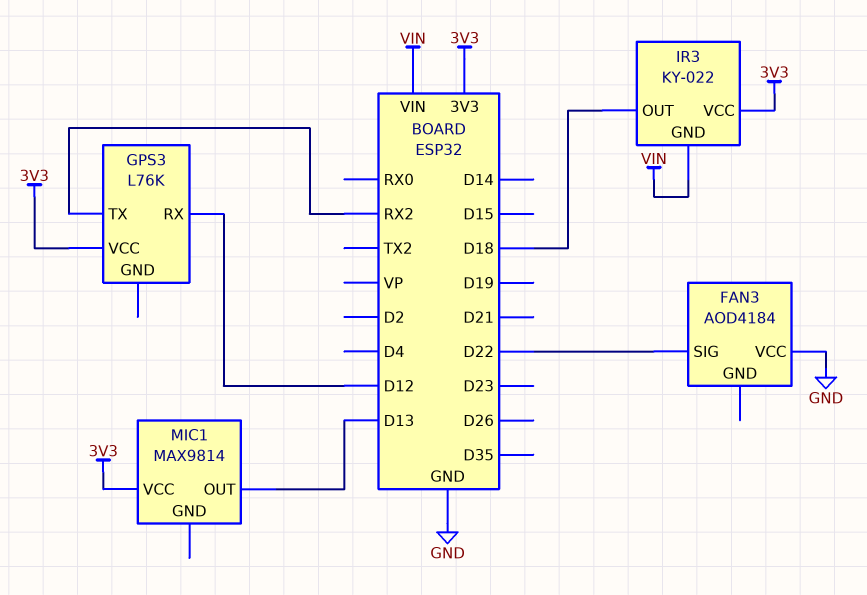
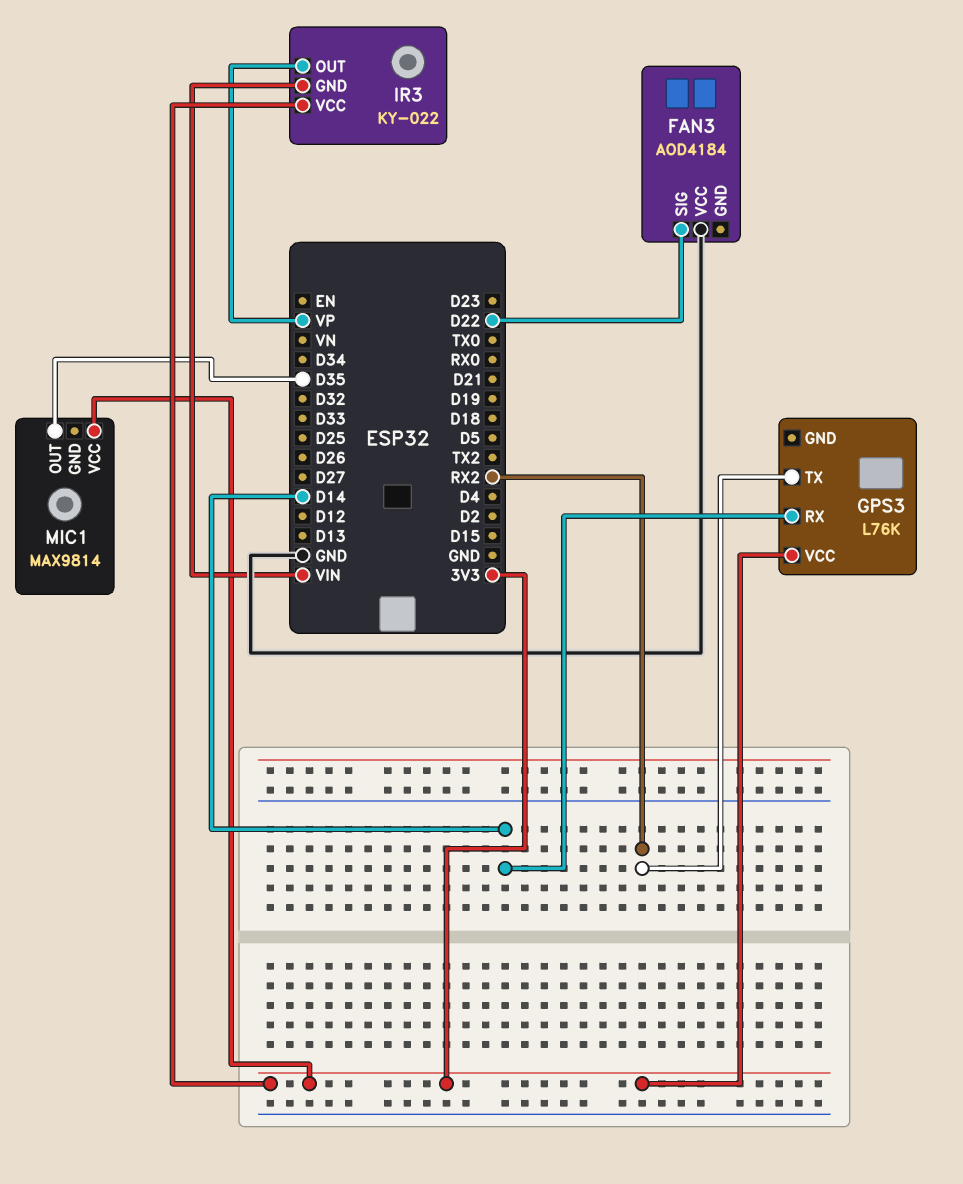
GPS3 pin RX: D12 -> D14
IR3 pin OUT: D18 -> VP
MIC1 pin OUT: D13 -> D35

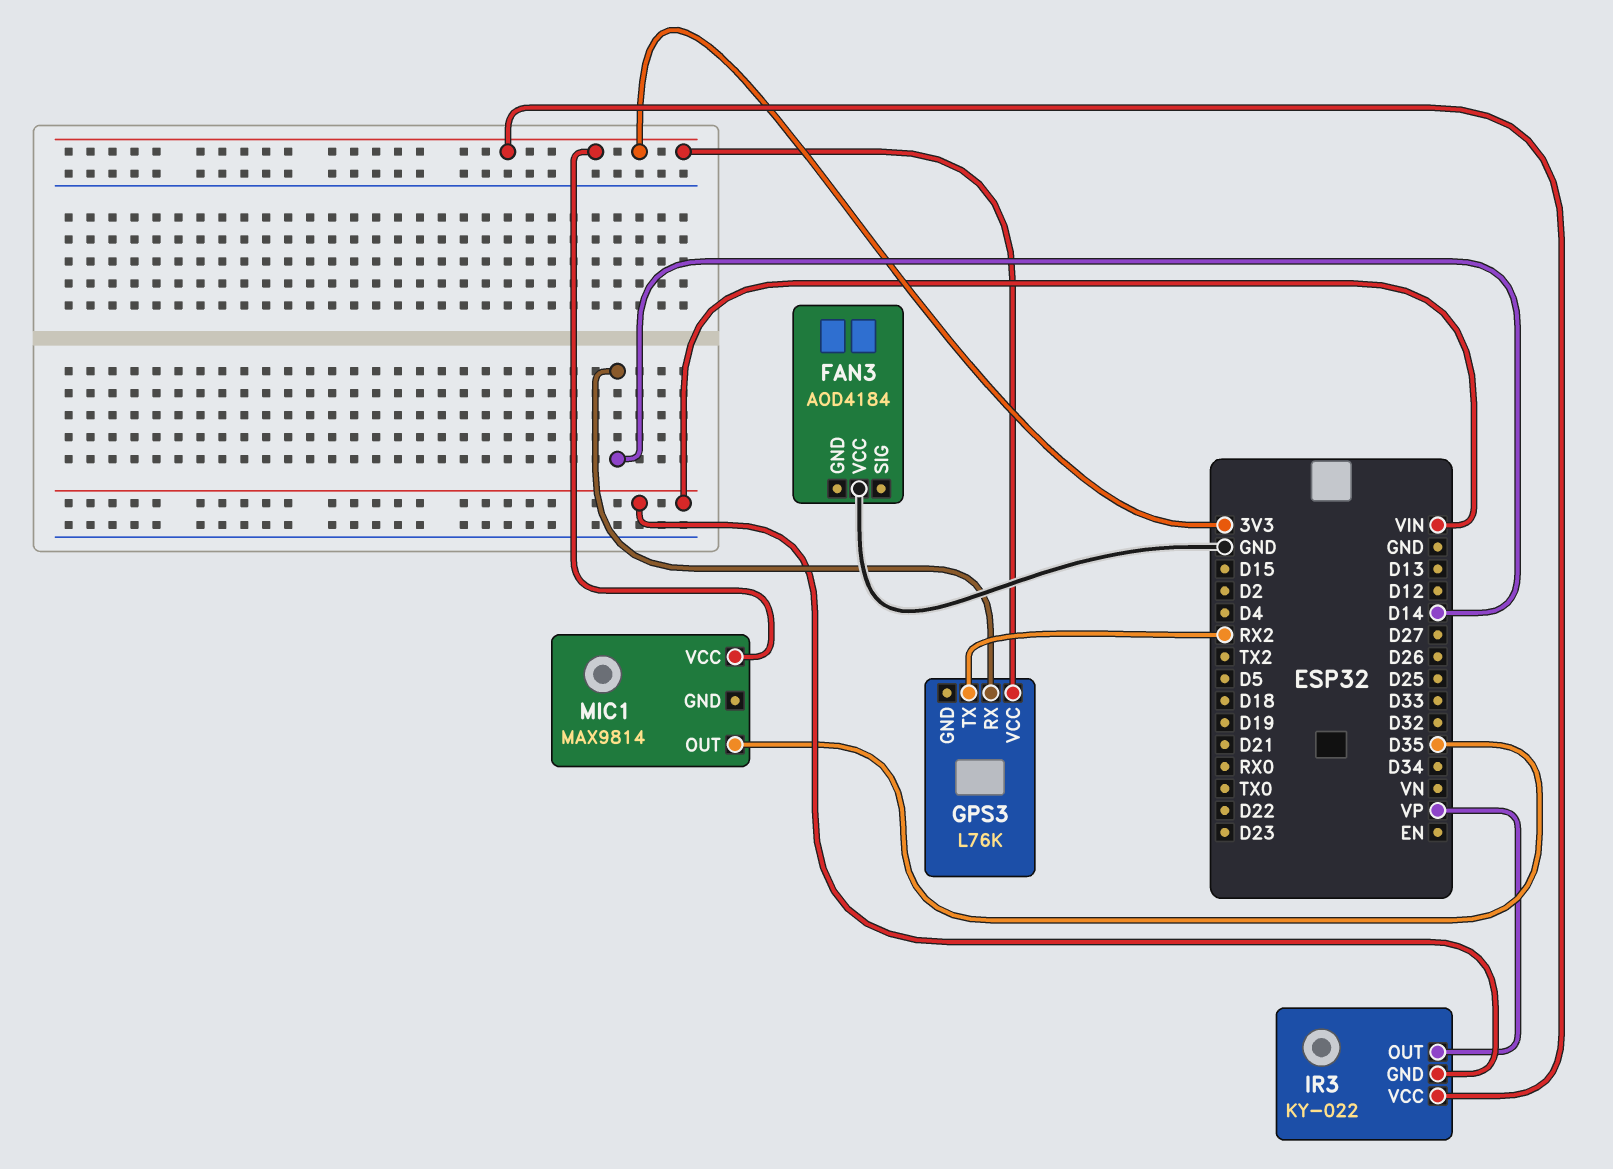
FAN3 pin SIG: D22 -> none

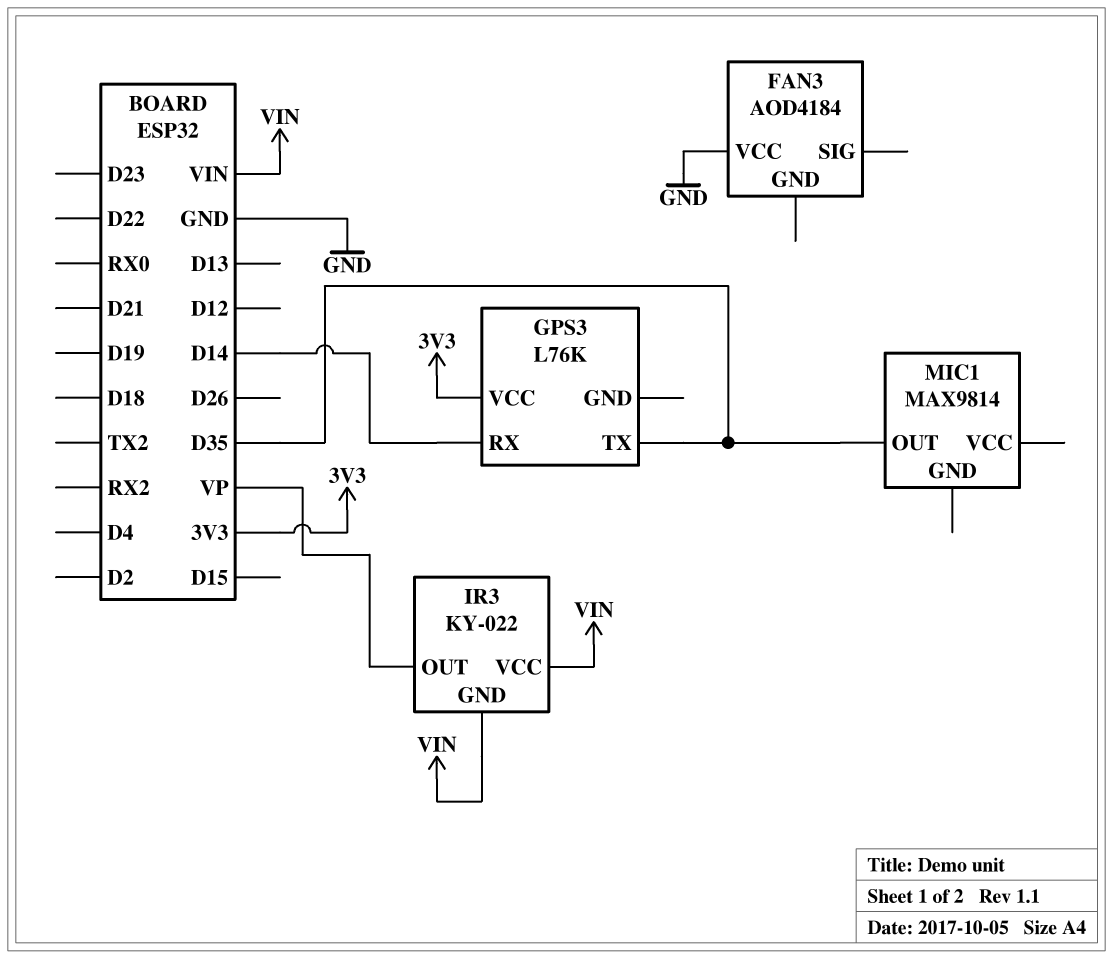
GPS3 pin TX: RX2 -> D35
IR3 pin VCC: 3V3 -> VIN
MIC1 pin VCC: 3V3 -> none

